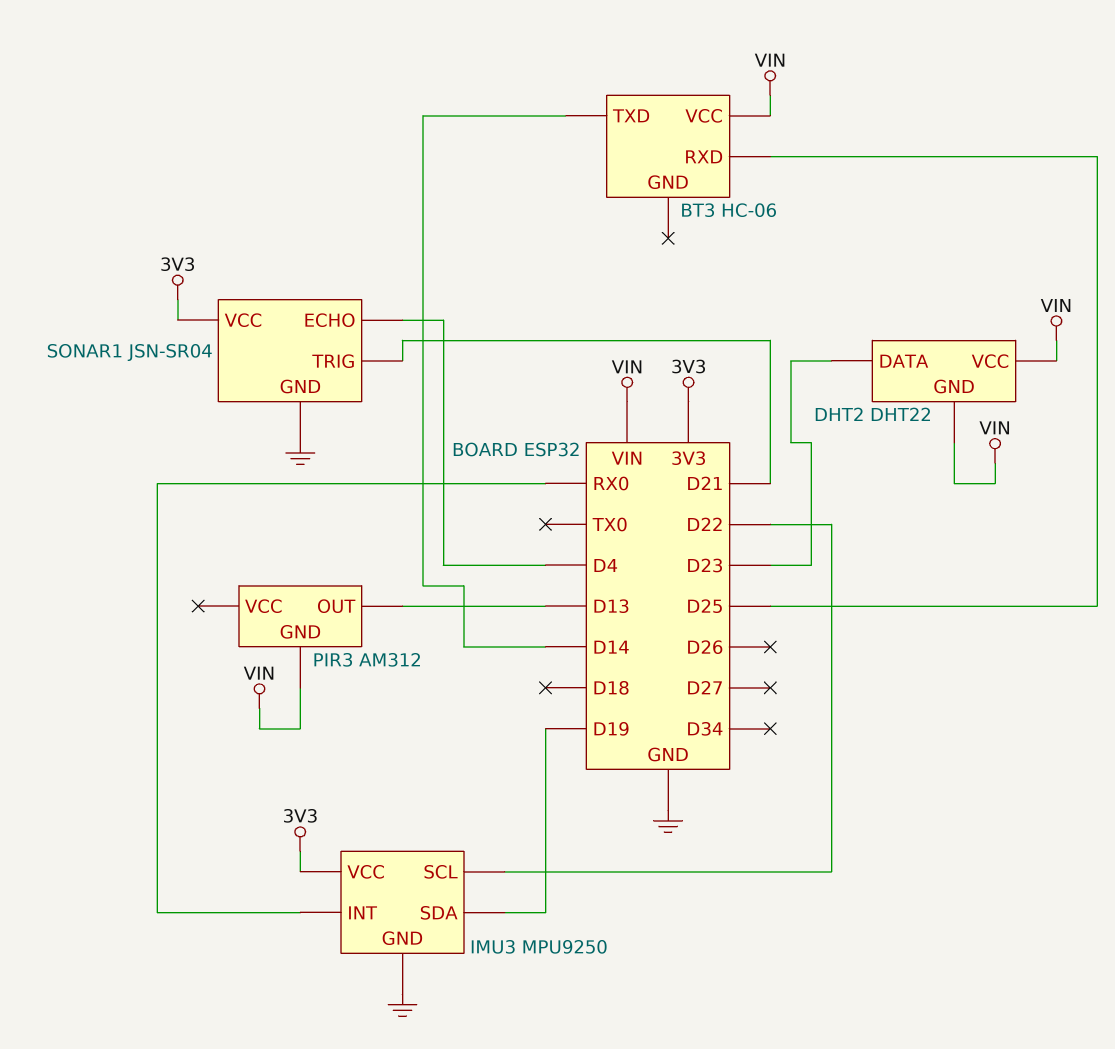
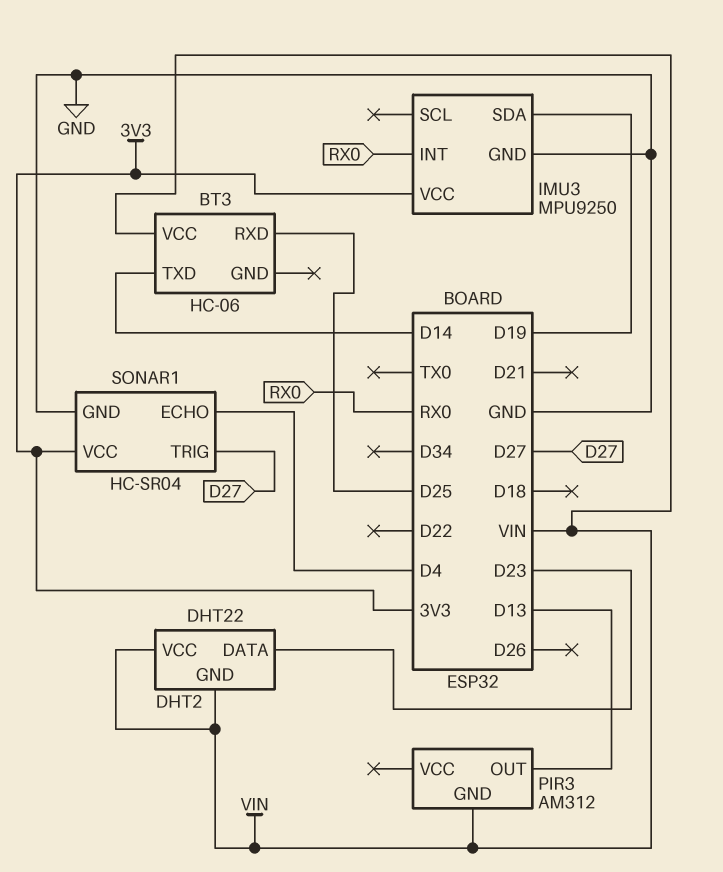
IMU3 pin SCL: D22 -> none
SONAR1: JSN-SR04 -> HC-SR04
SONAR1 pin TRIG: D21 -> D27

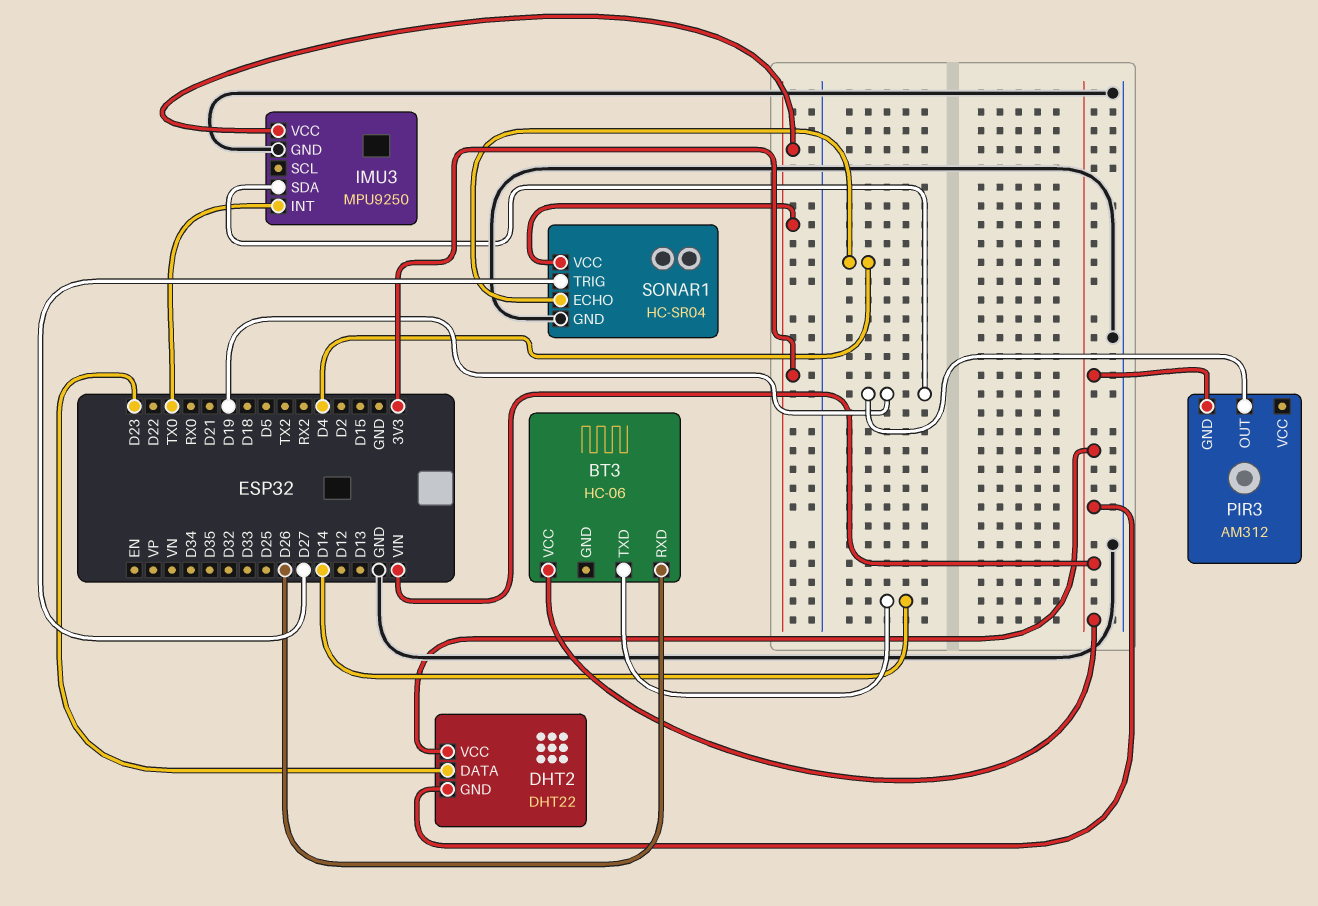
BT3 pin RXD: D25 -> D26
IMU3 pin INT: RX0 -> TX0
PIR3 pin OUT: D13 -> D19

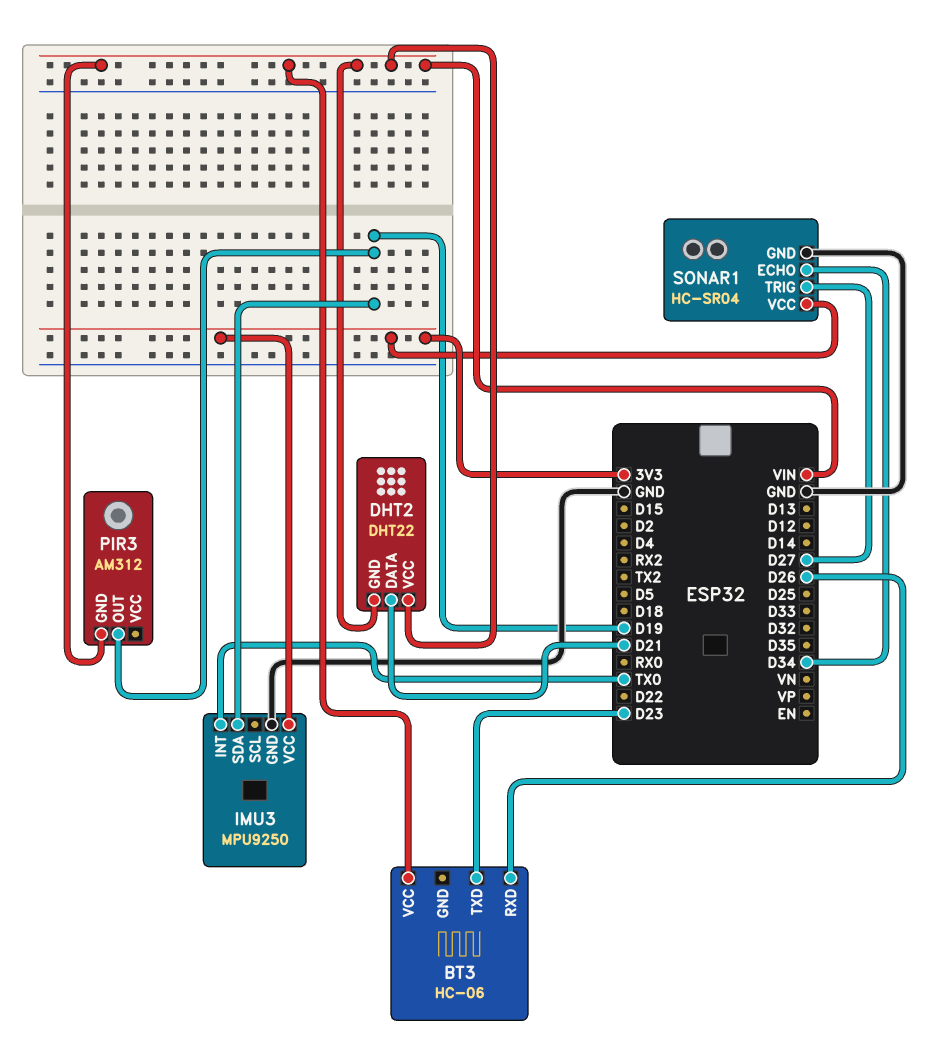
BT3 pin TXD: D14 -> D23
DHT2 pin DATA: D23 -> D21
SONAR1 pin ECHO: D4 -> D34

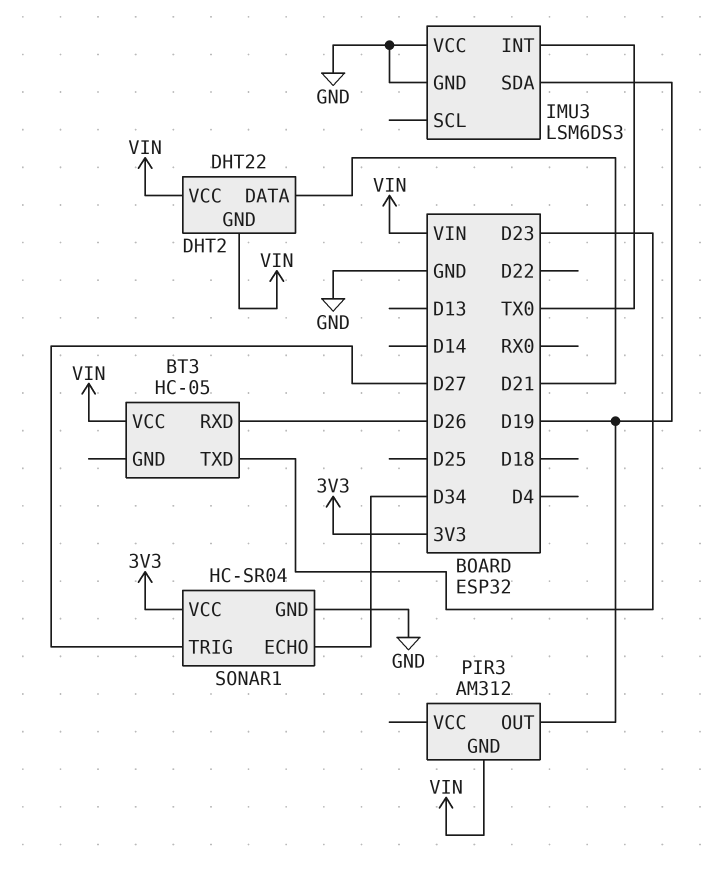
BT3: HC-06 -> HC-05
IMU3: MPU9250 -> LSM6DS3
IMU3 pin VCC: 3V3 -> GND

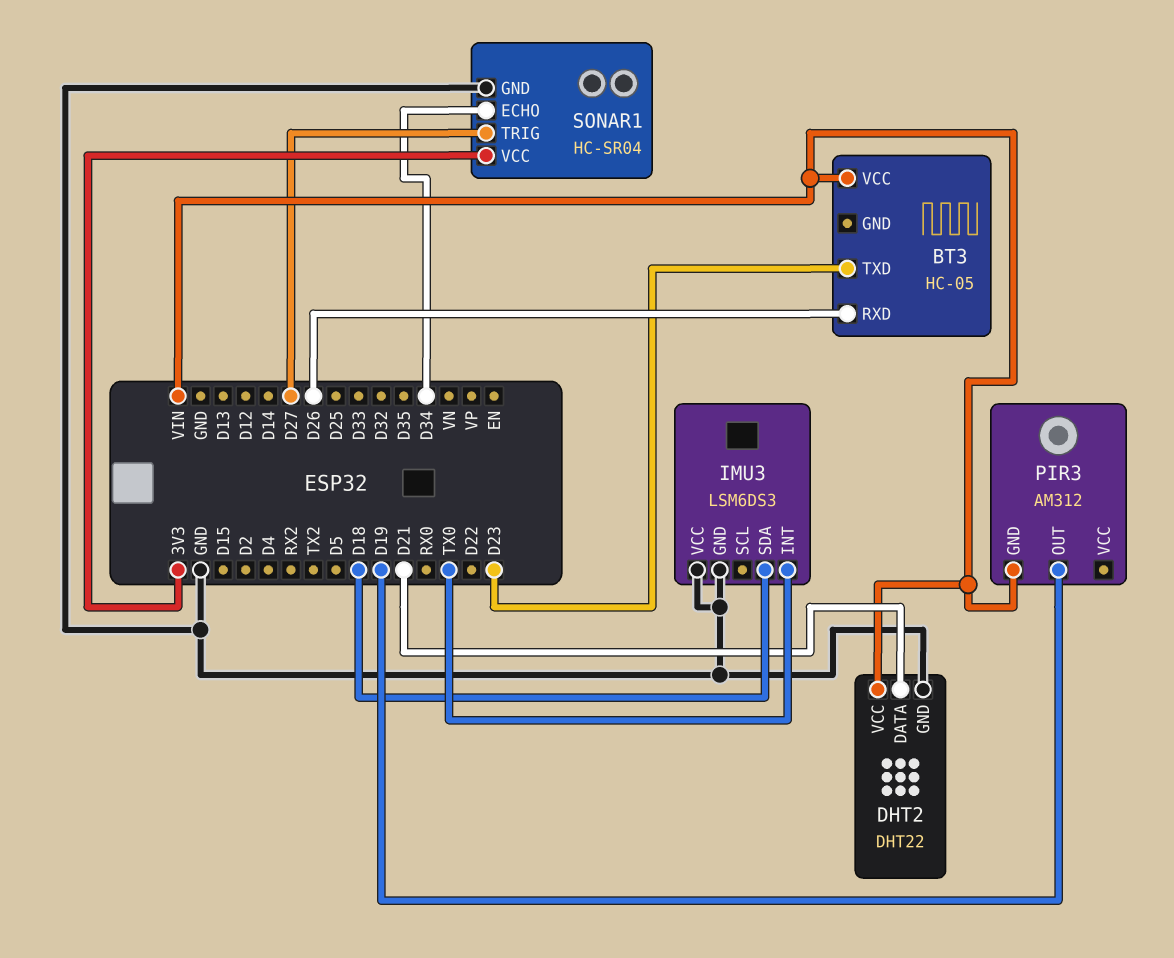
DHT2 pin GND: VIN -> GND
IMU3 pin SDA: D19 -> D18

